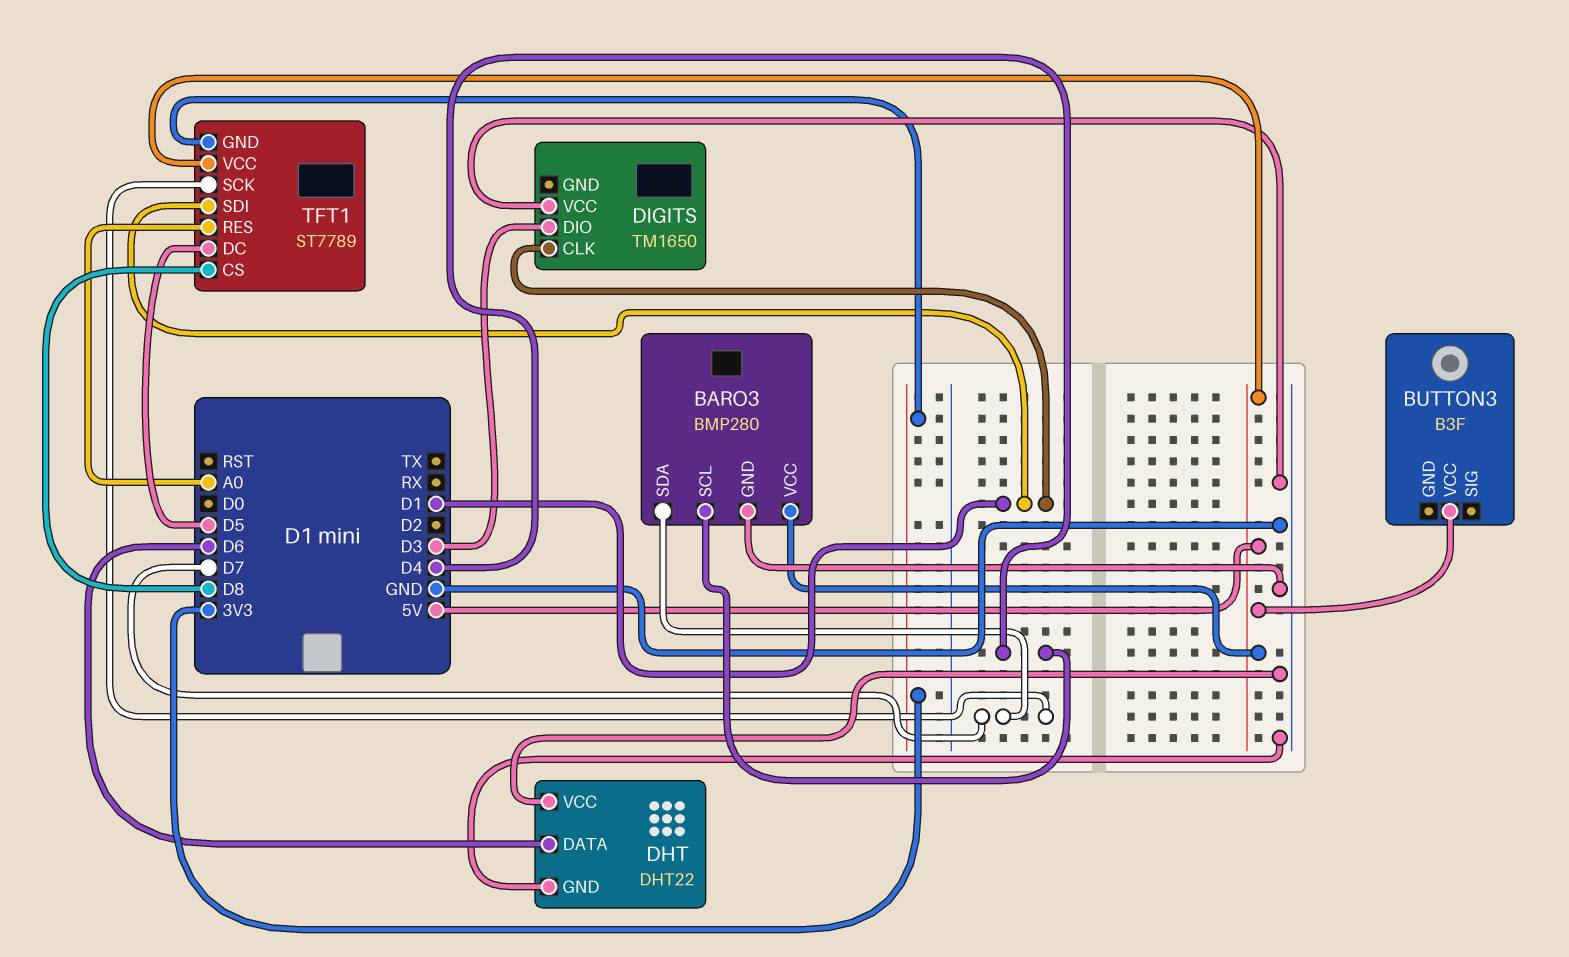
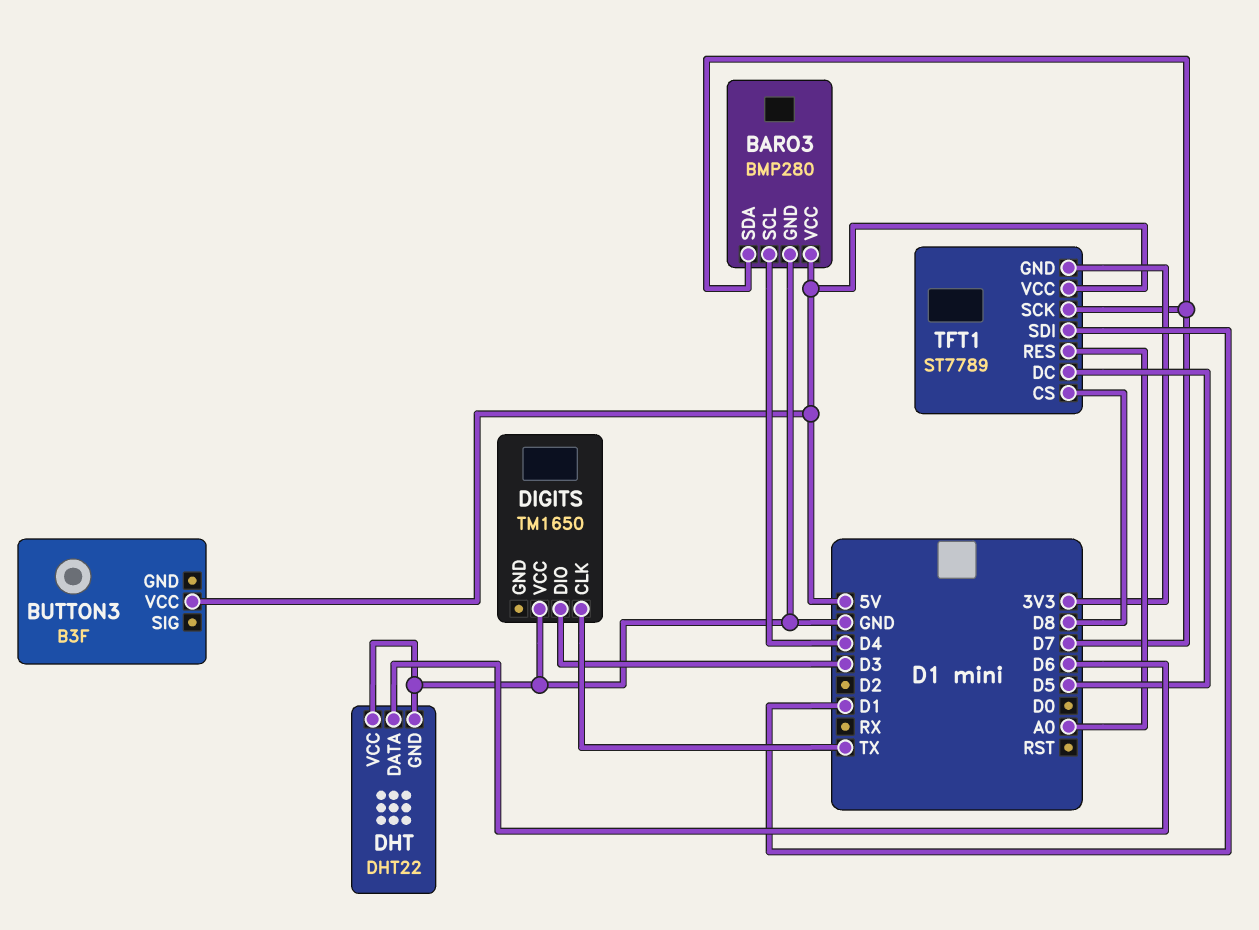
DIGITS pin CLK: D1 -> TX

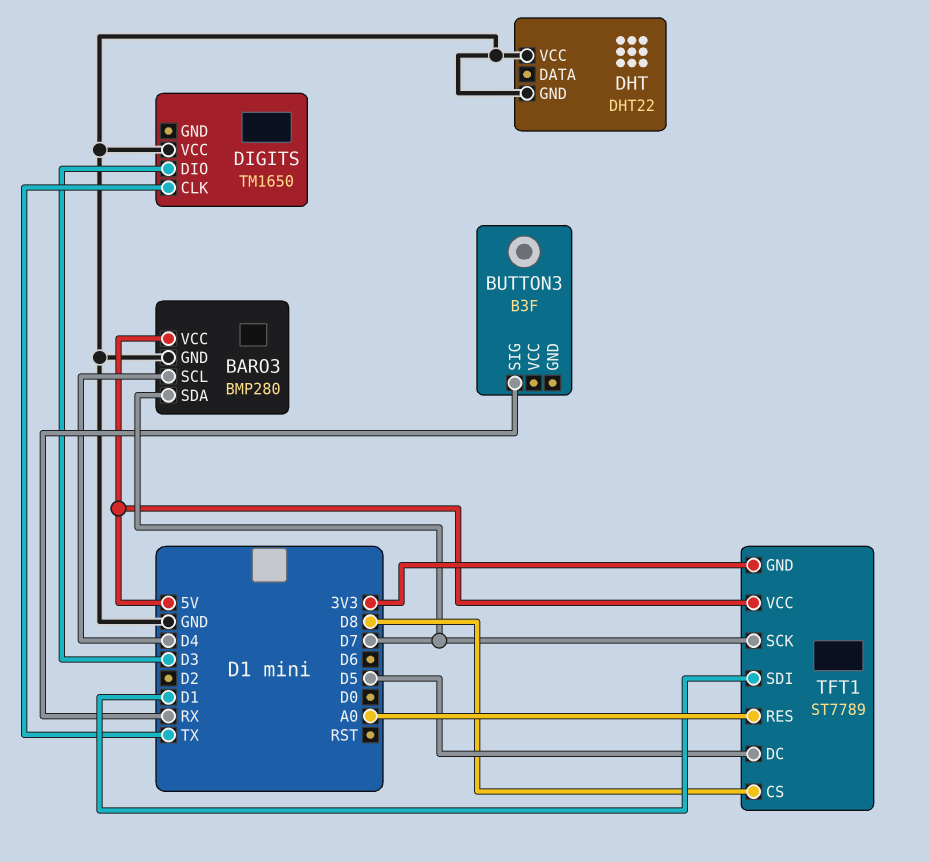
BUTTON3 pin SIG: none -> RX
BUTTON3 pin VCC: 5V -> none
DHT pin DATA: D6 -> none

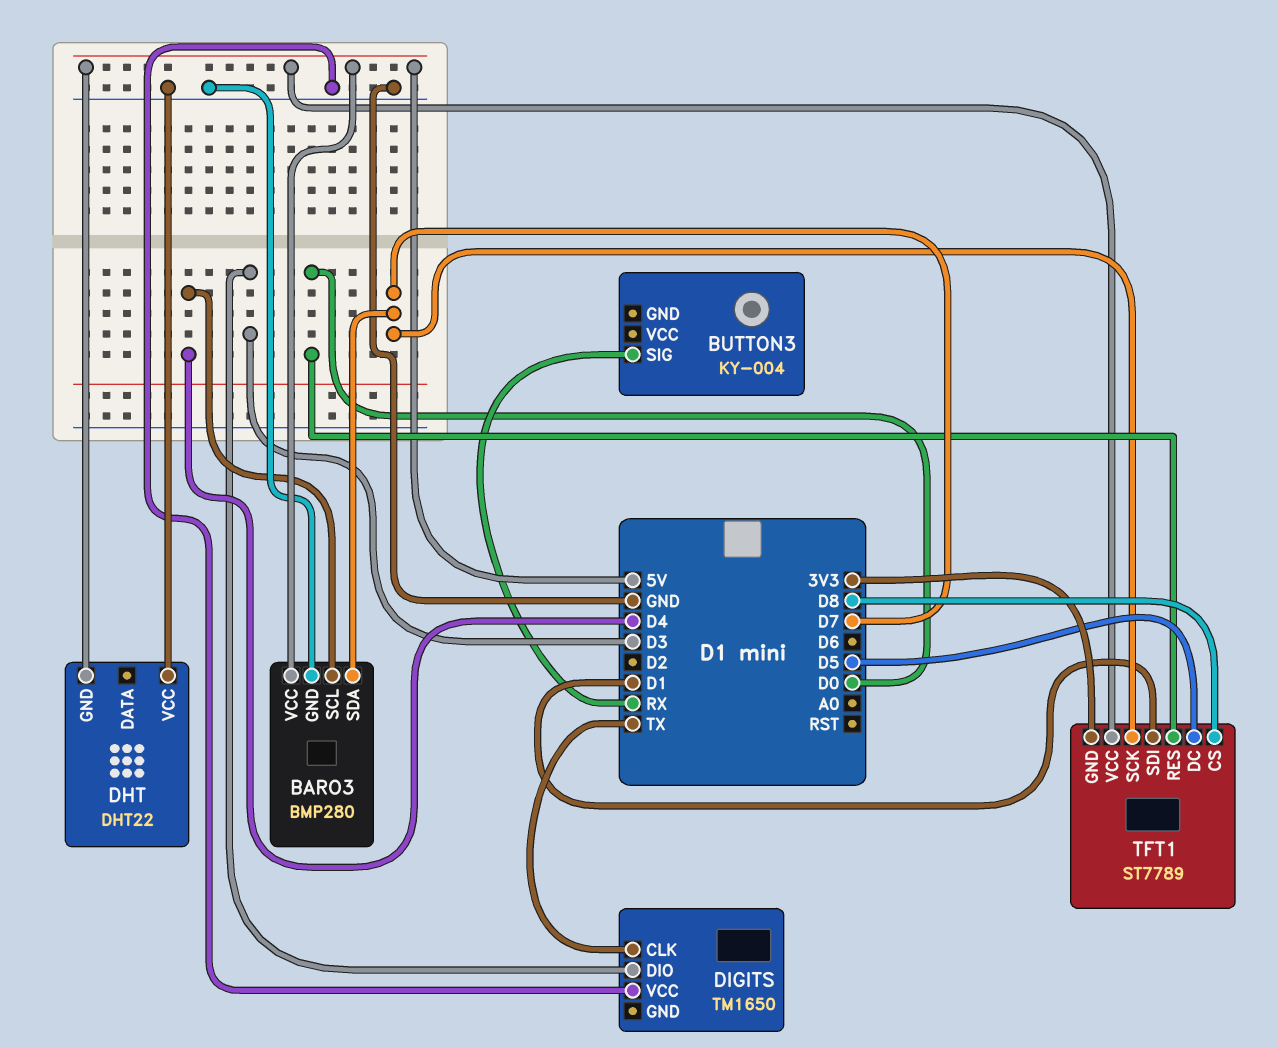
BUTTON3: B3F -> KY-004
DHT pin GND: GND -> 5V
TFT1 pin RES: A0 -> D0

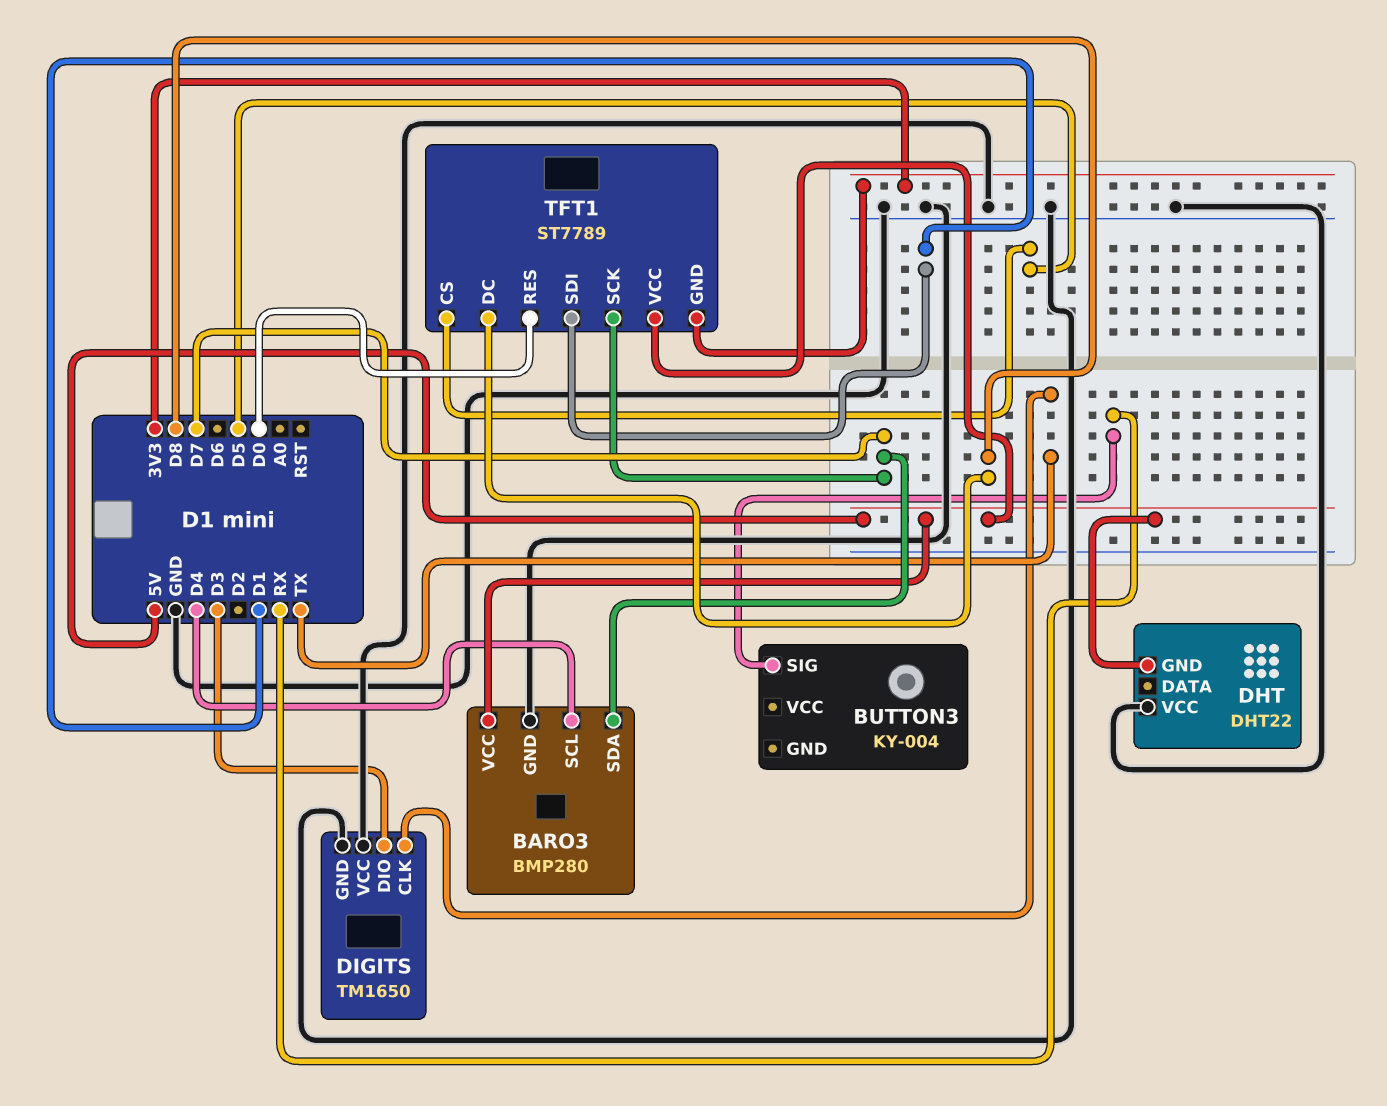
DIGITS pin GND: none -> GND
TFT1 pin CS: D8 -> D5
TFT1 pin DC: D5 -> D8

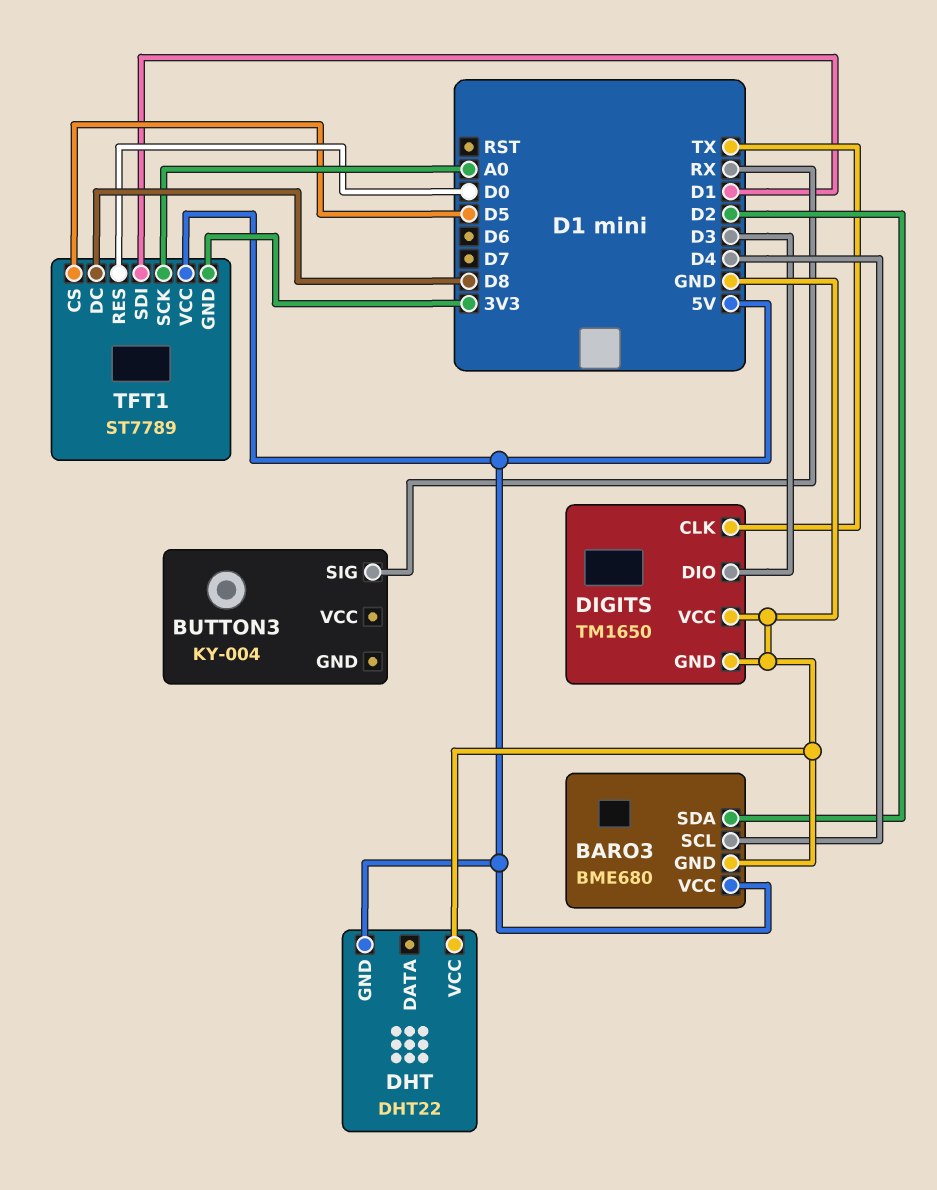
BARO3: BMP280 -> BME680
BARO3 pin SDA: D7 -> D2
TFT1 pin SCK: D7 -> A0

